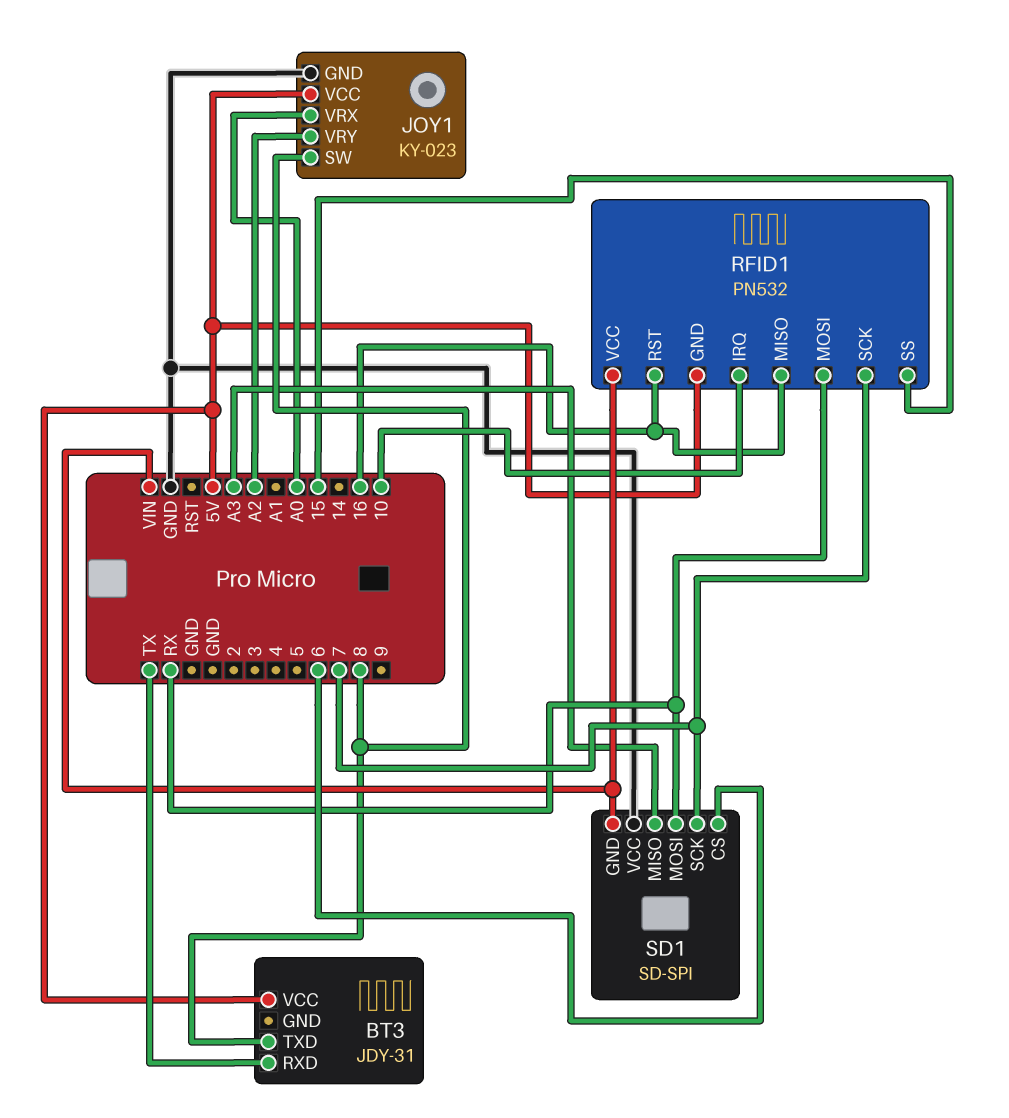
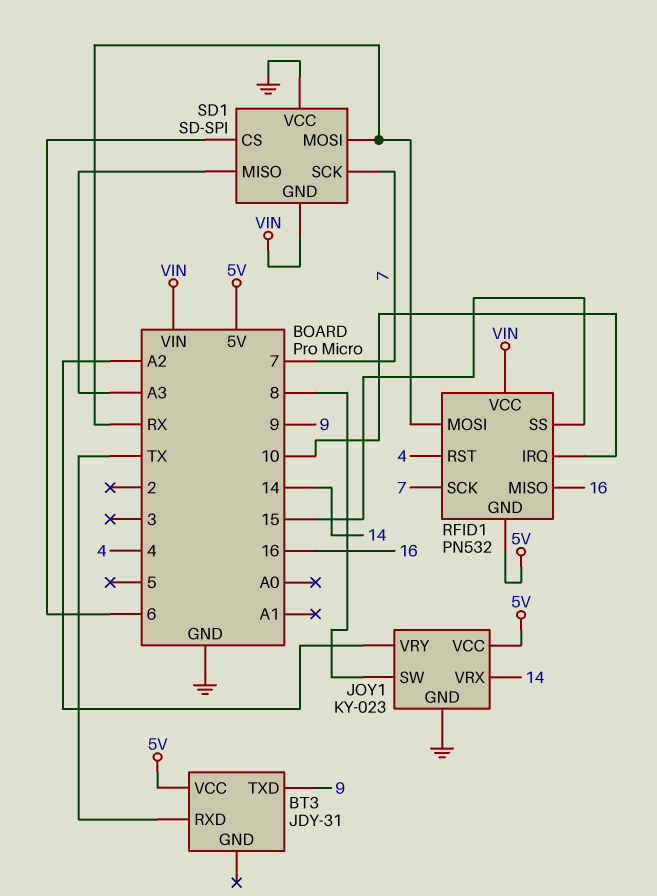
BT3 pin TXD: 8 -> 9
JOY1 pin VRX: A0 -> 14
RFID1 pin RST: 16 -> 4

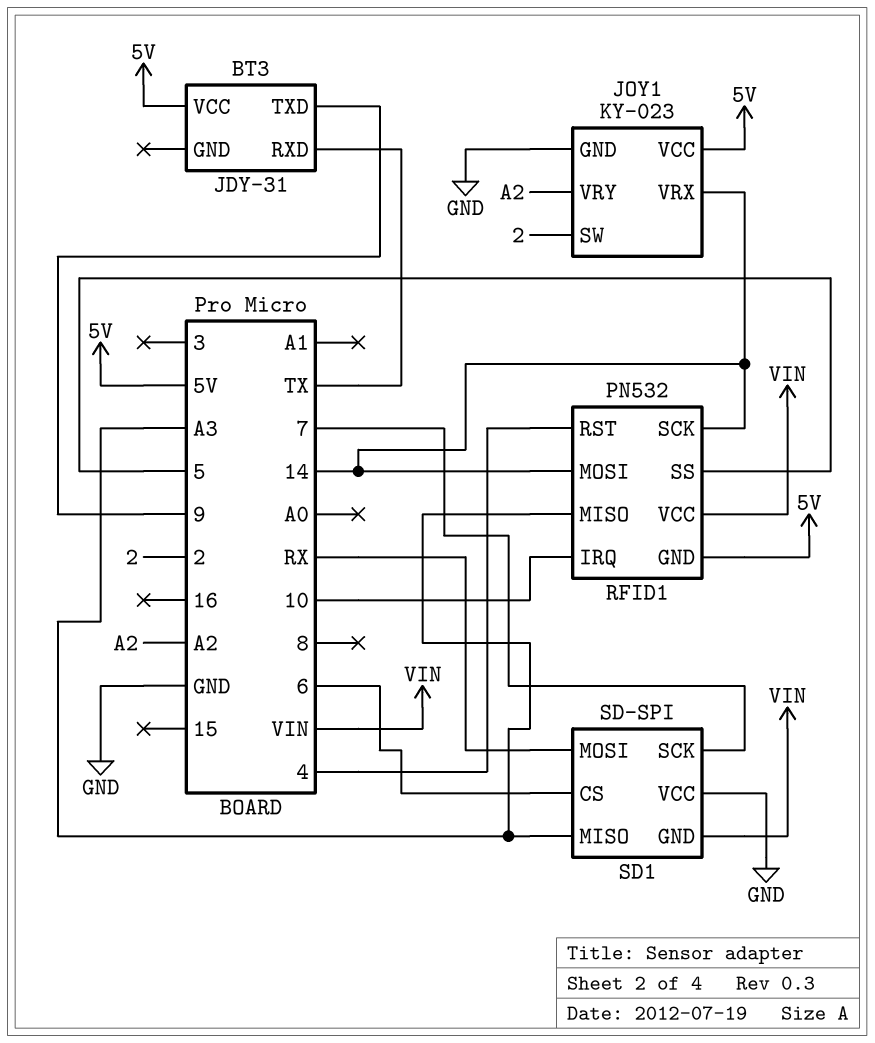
JOY1 pin SW: 8 -> 2
RFID1 pin MISO: 16 -> A3
RFID1 pin MOSI: RX -> 14
RFID1 pin SCK: 7 -> 14
RFID1 pin SS: 15 -> 5

